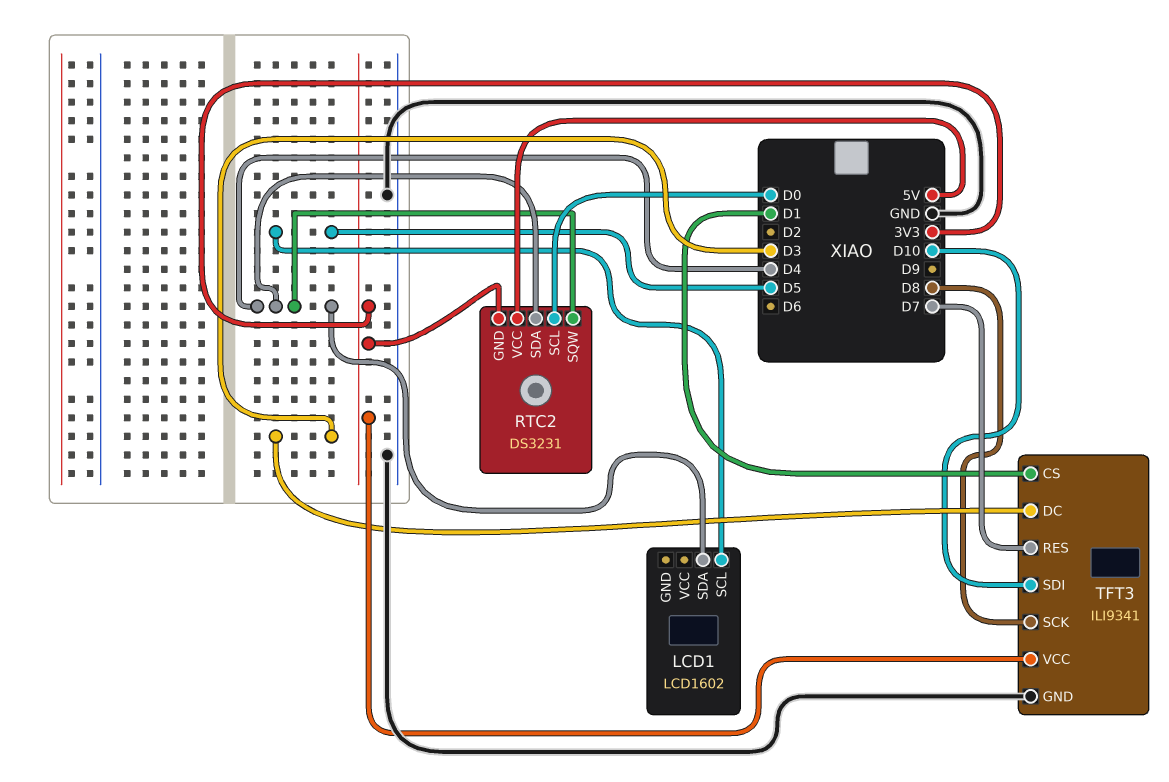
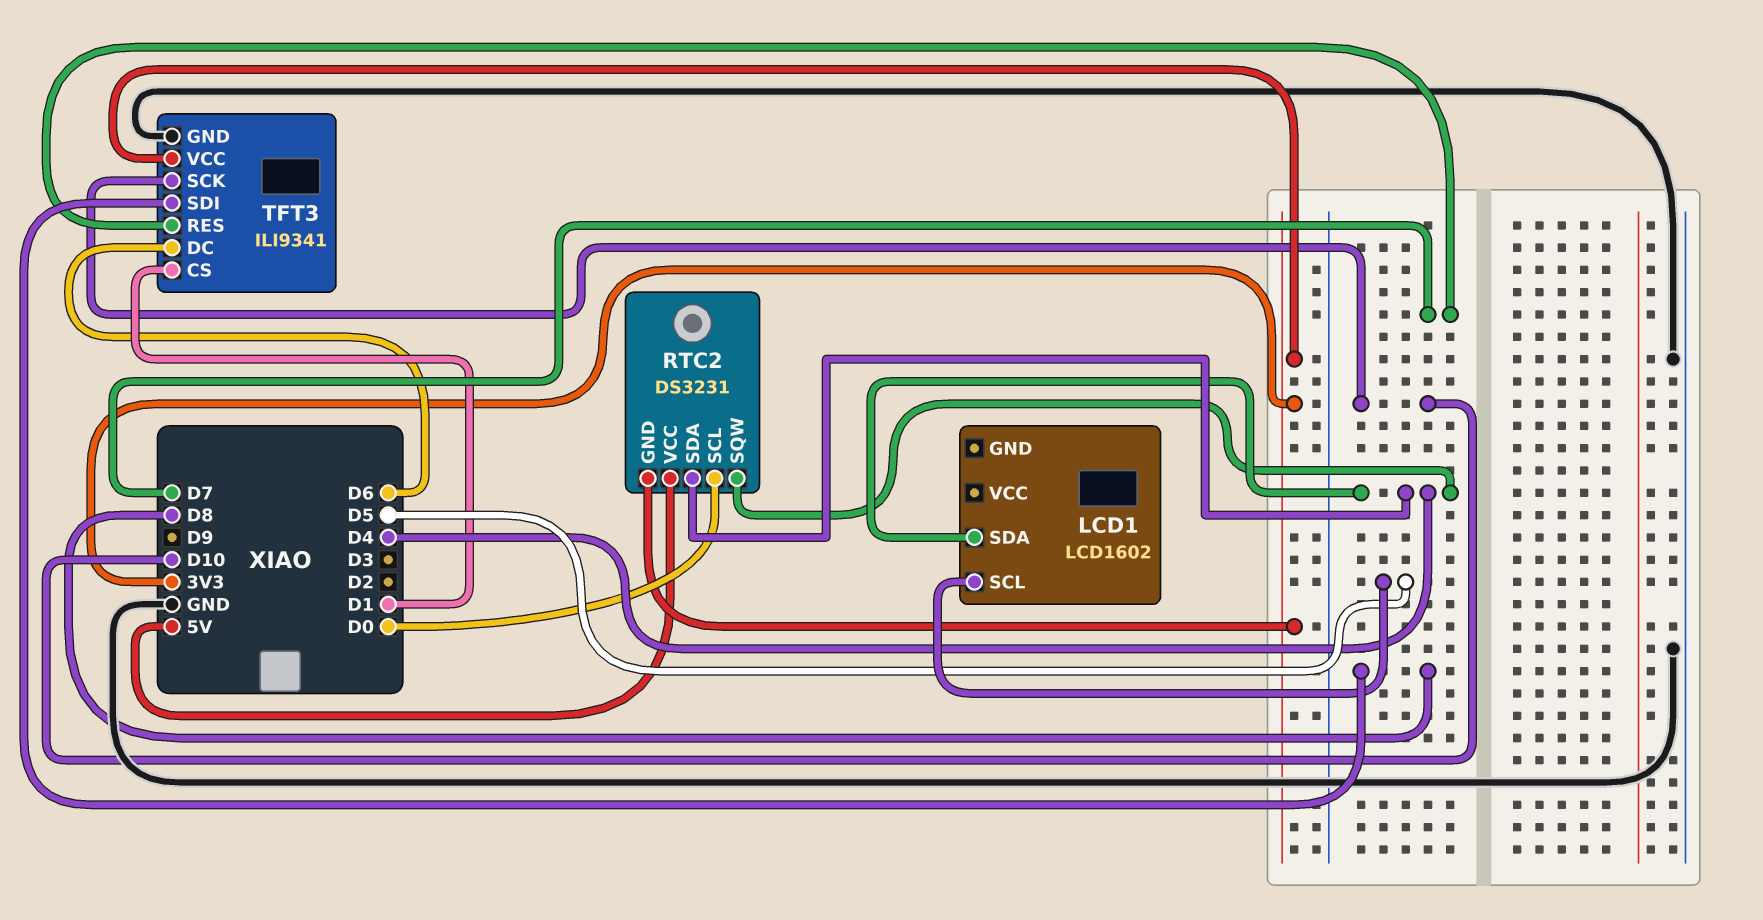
TFT3 pin DC: D3 -> D6
TFT3 pin SCK: D8 -> D10
TFT3 pin SDI: D10 -> D8

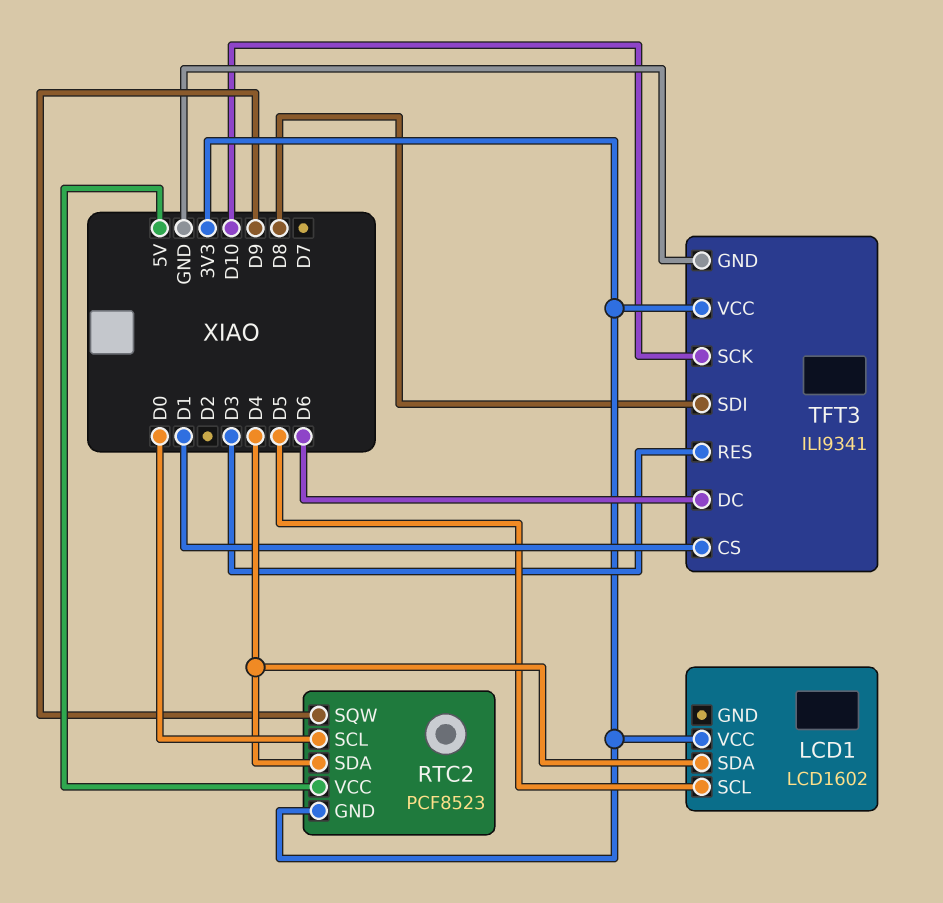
LCD1 pin VCC: none -> 3V3
RTC2: DS3231 -> PCF8523
RTC2 pin SQW: D4 -> D9
TFT3 pin RES: D7 -> D3

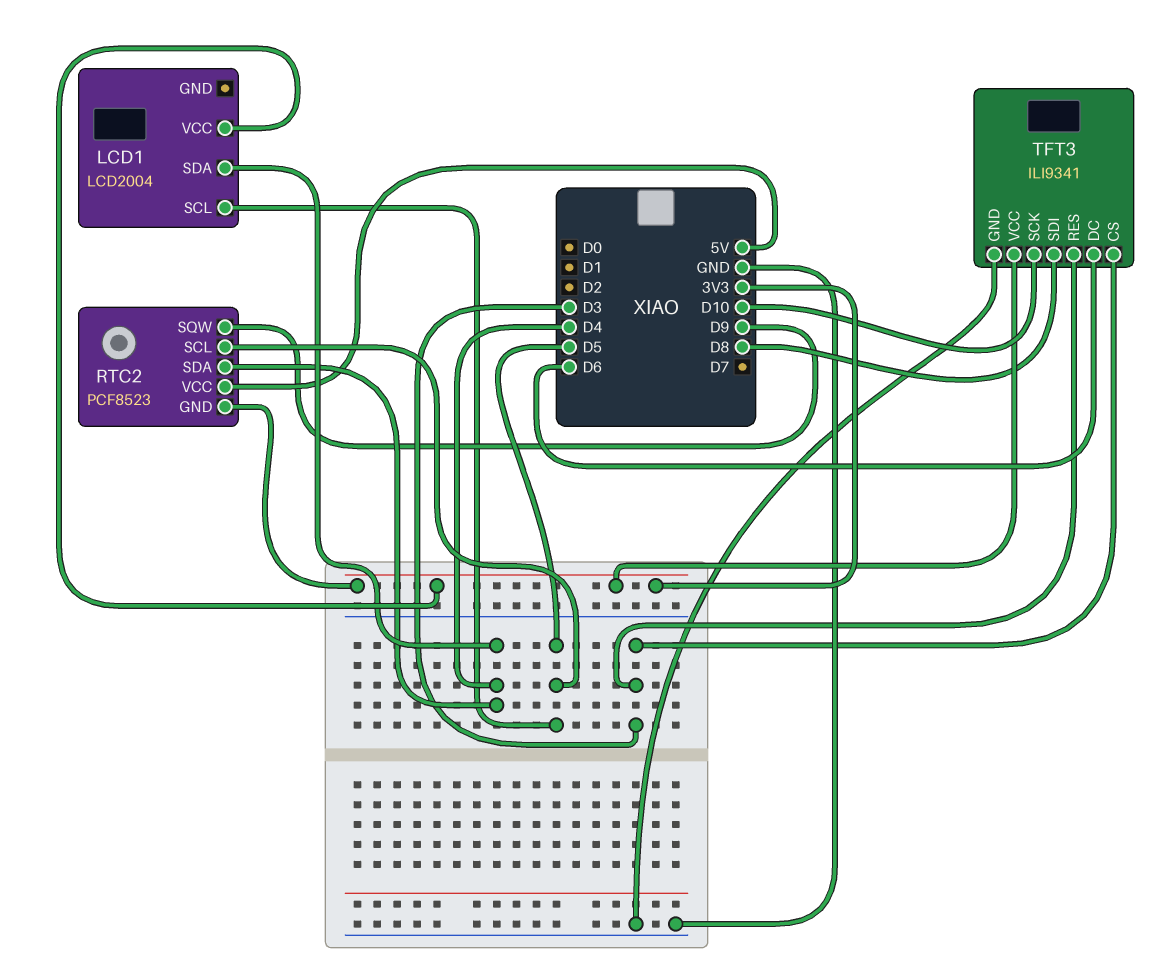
LCD1: LCD1602 -> LCD2004
RTC2 pin SCL: D0 -> D5
TFT3 pin CS: D1 -> D3

